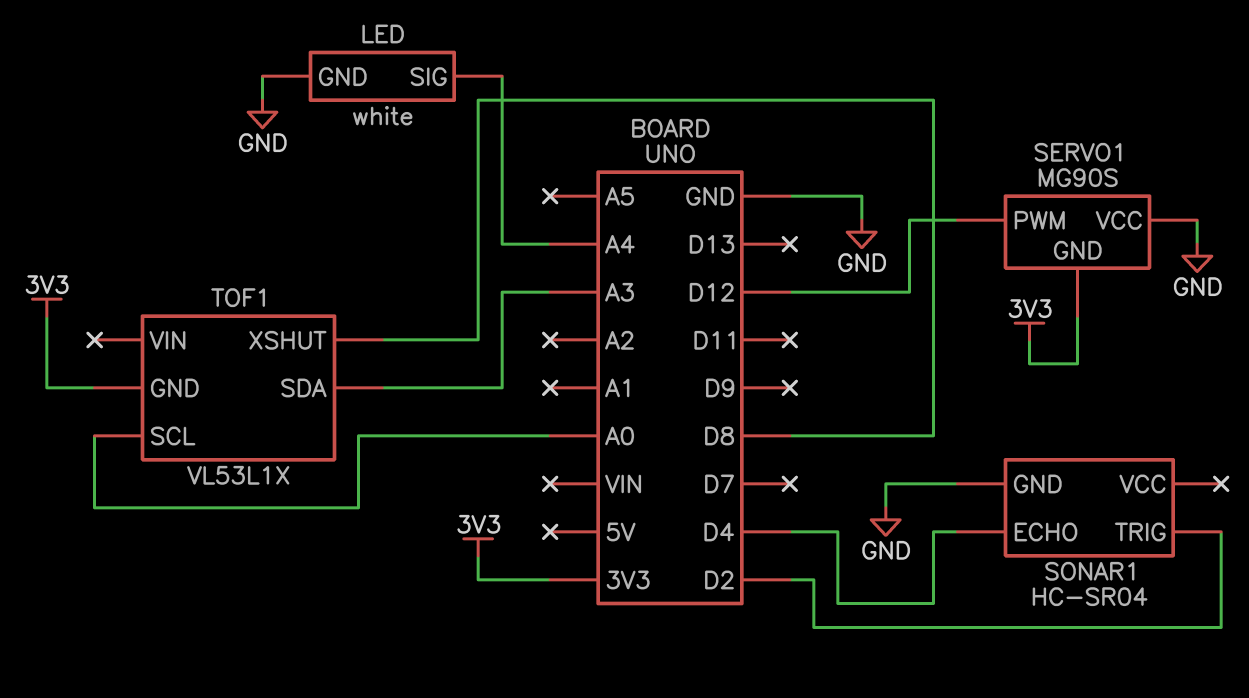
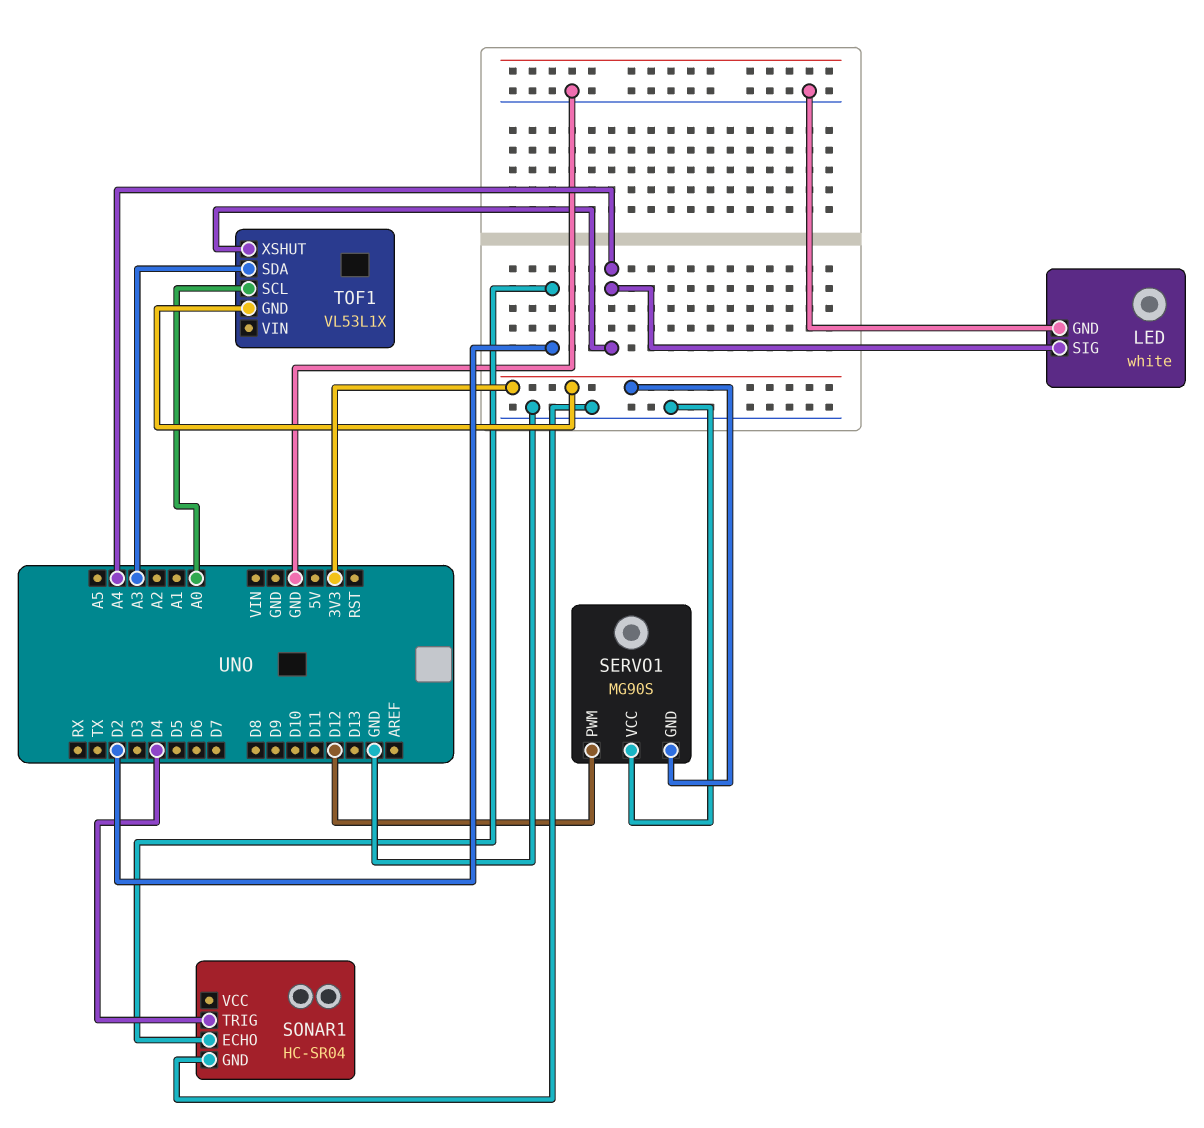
SONAR1 pin ECHO: D4 -> D2
SONAR1 pin TRIG: D2 -> D4
TOF1 pin XSHUT: D8 -> A4

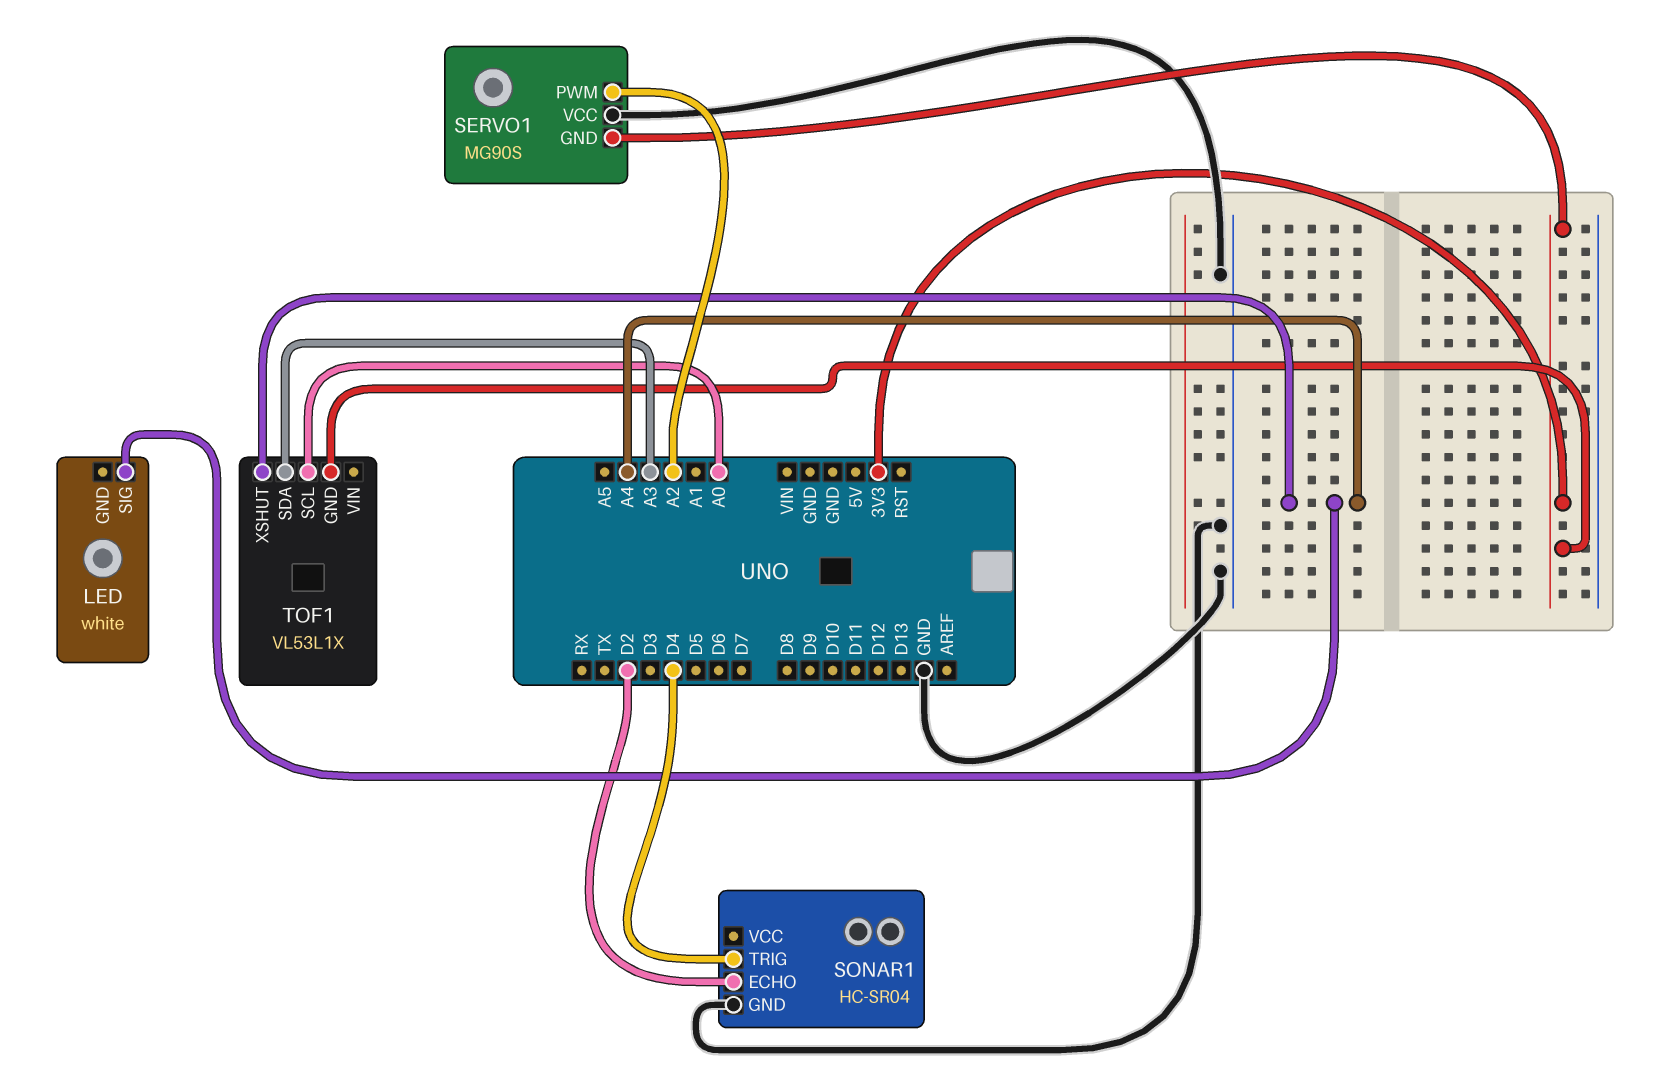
LED pin GND: GND -> none
SERVO1 pin PWM: D12 -> A2

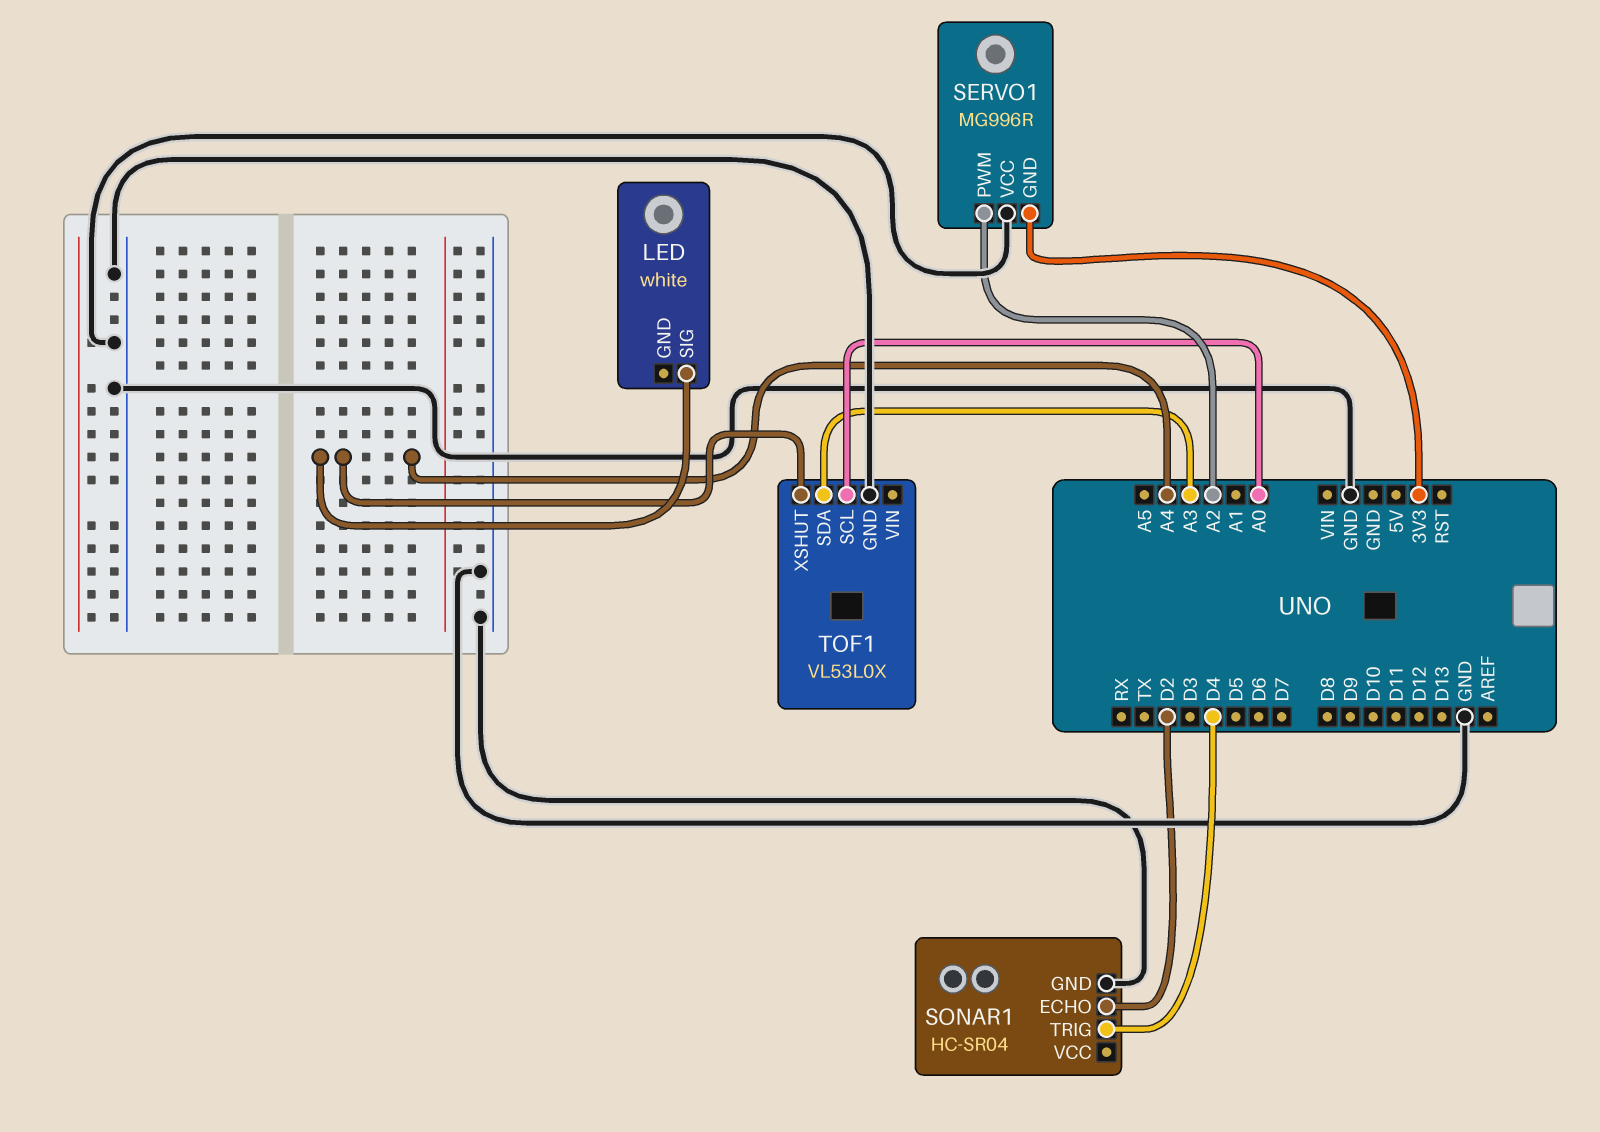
SERVO1: MG90S -> MG996R
TOF1: VL53L1X -> VL53L0X
TOF1 pin GND: 3V3 -> GND

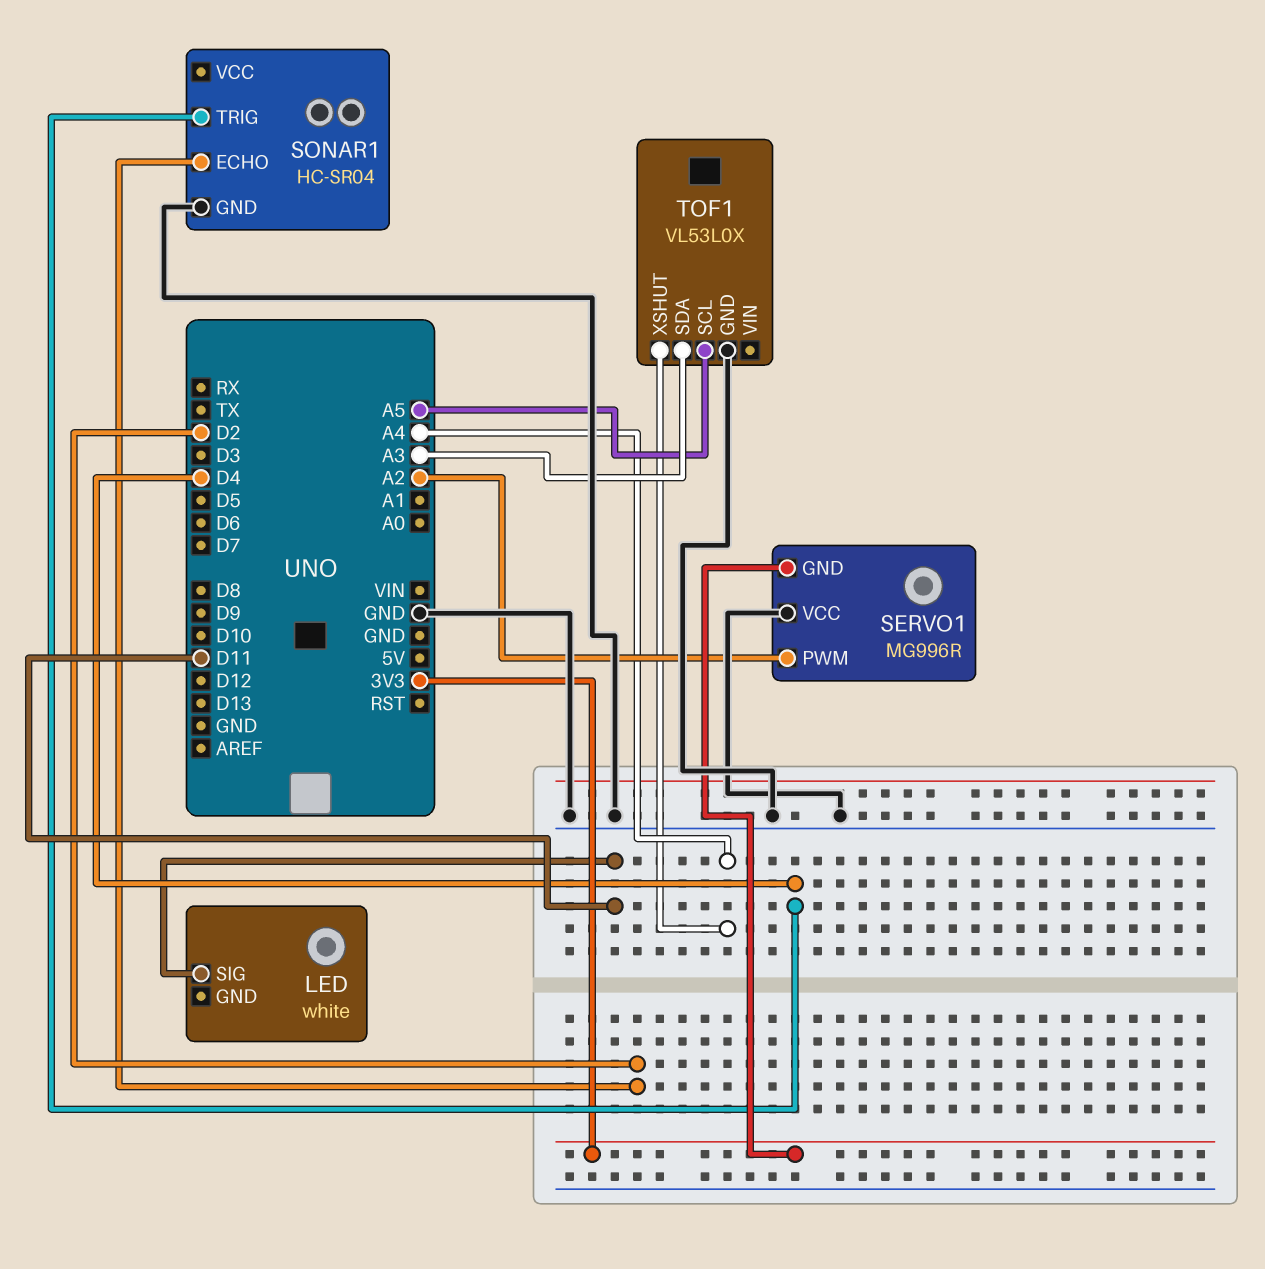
LED pin SIG: A4 -> D11
TOF1 pin SCL: A0 -> A5

